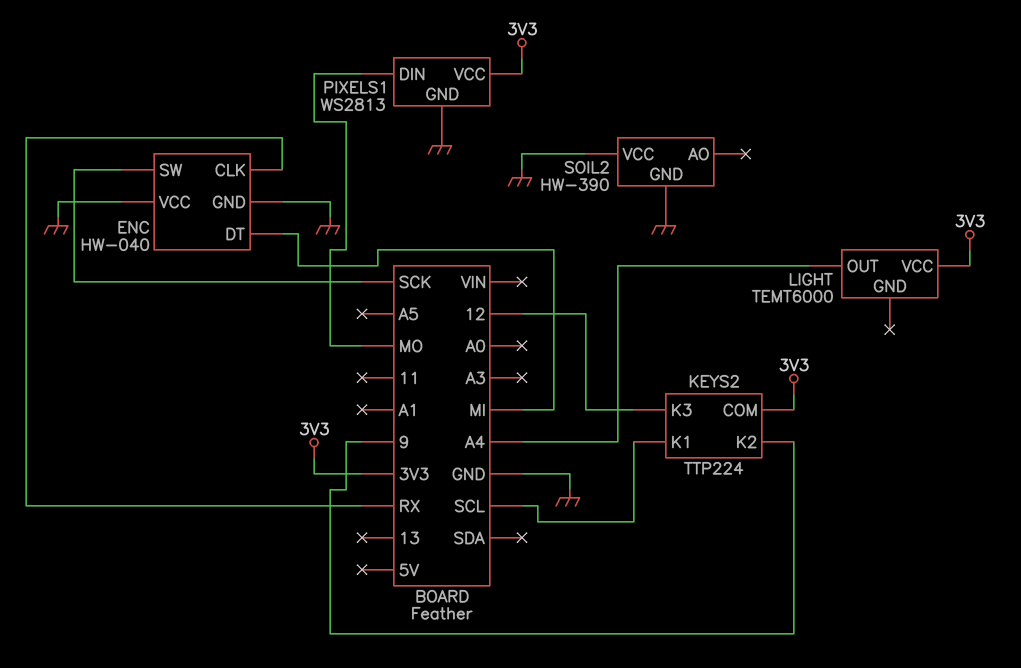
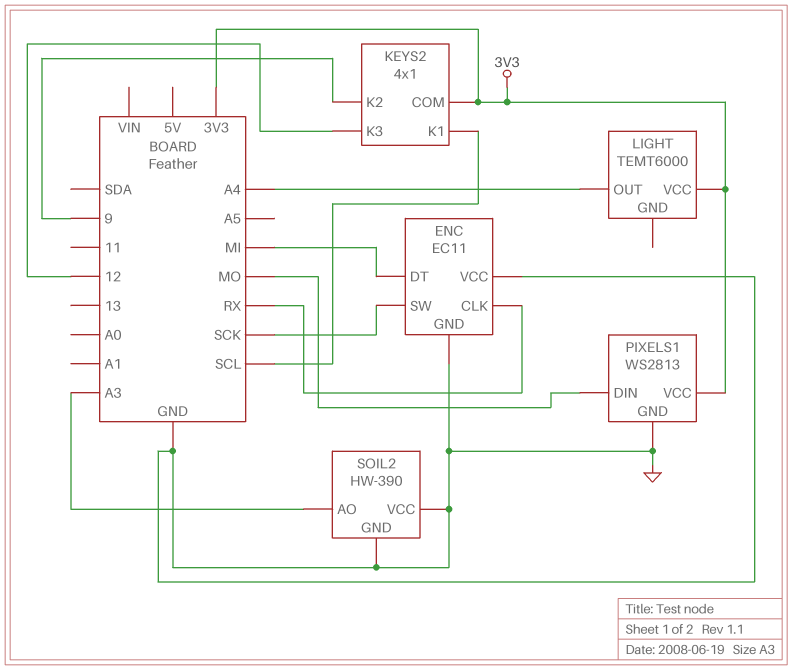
ENC: HW-040 -> EC11
KEYS2: TTP224 -> 4x1
SOIL2 pin AO: none -> A3

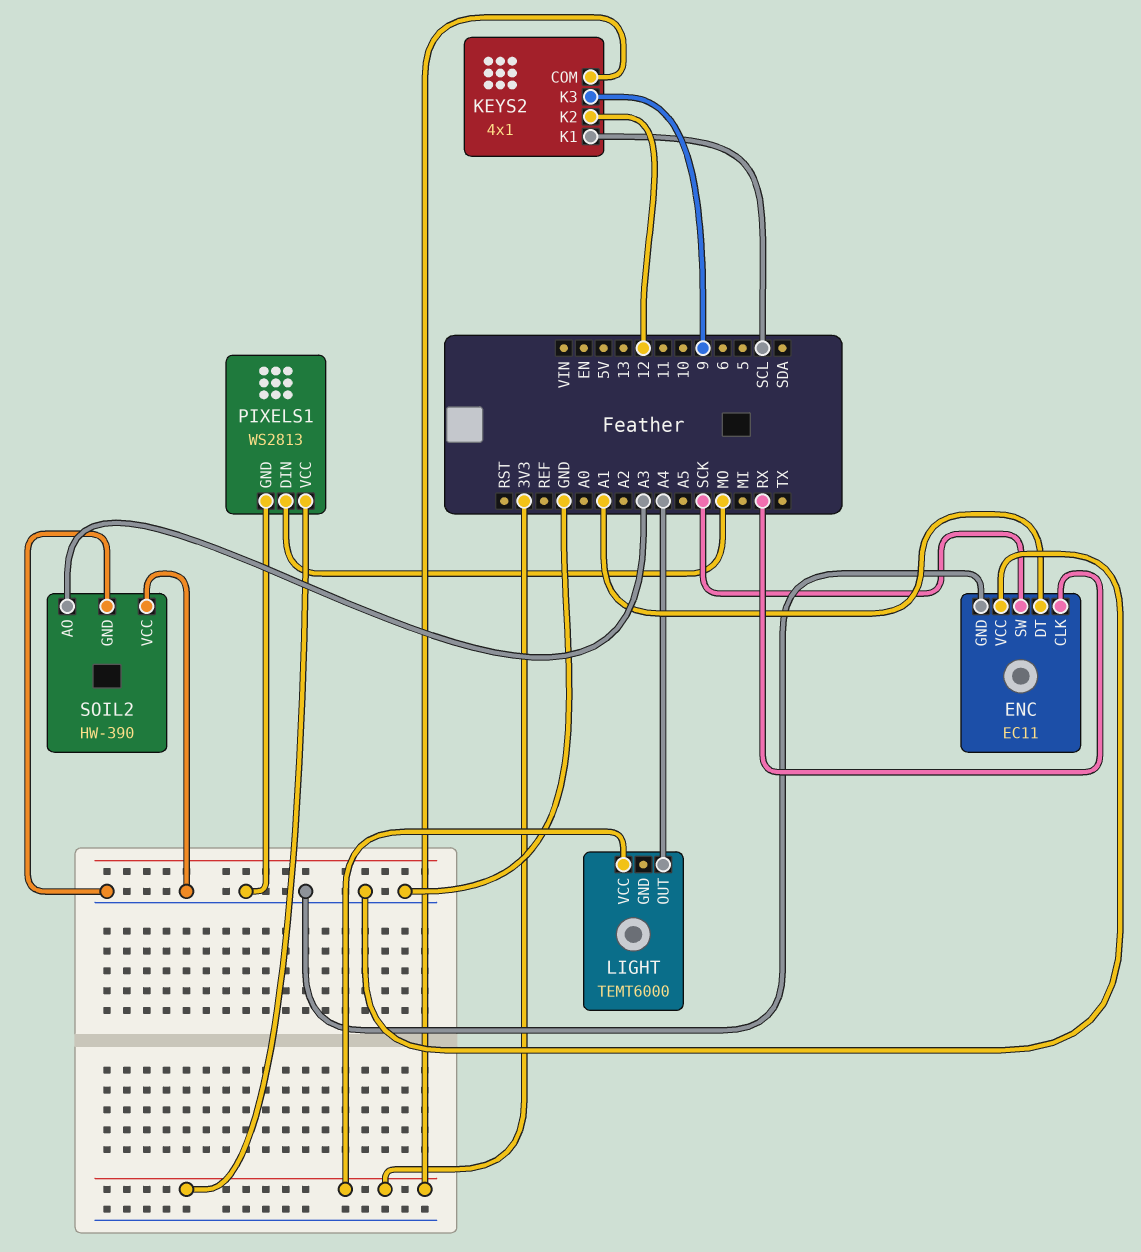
ENC pin DT: MI -> A1
KEYS2 pin K2: 9 -> 12
KEYS2 pin K3: 12 -> 9

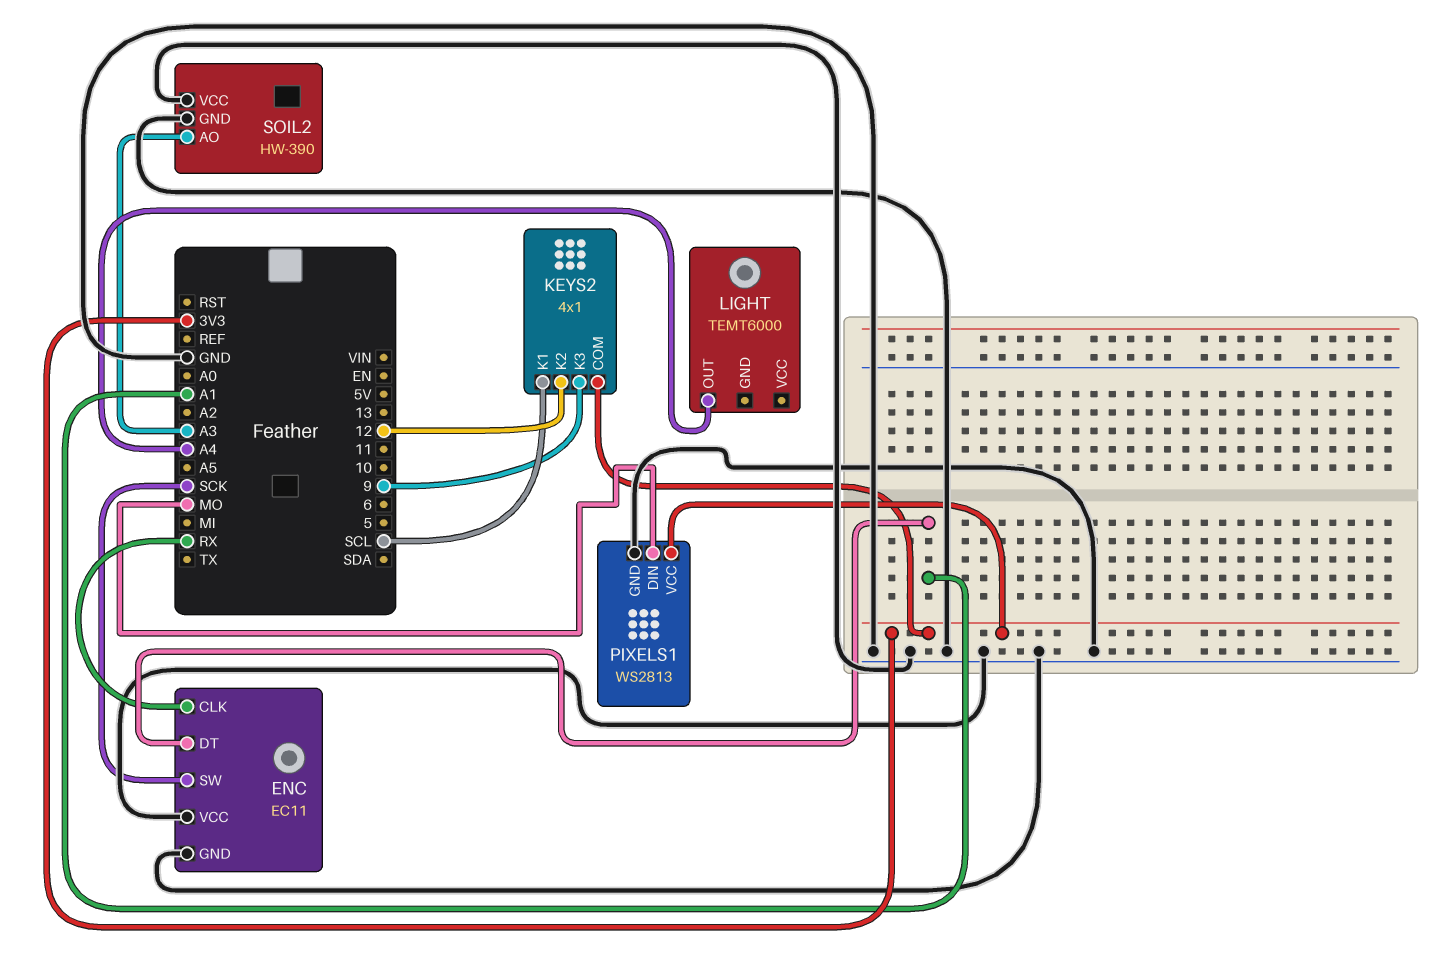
LIGHT pin VCC: 3V3 -> none

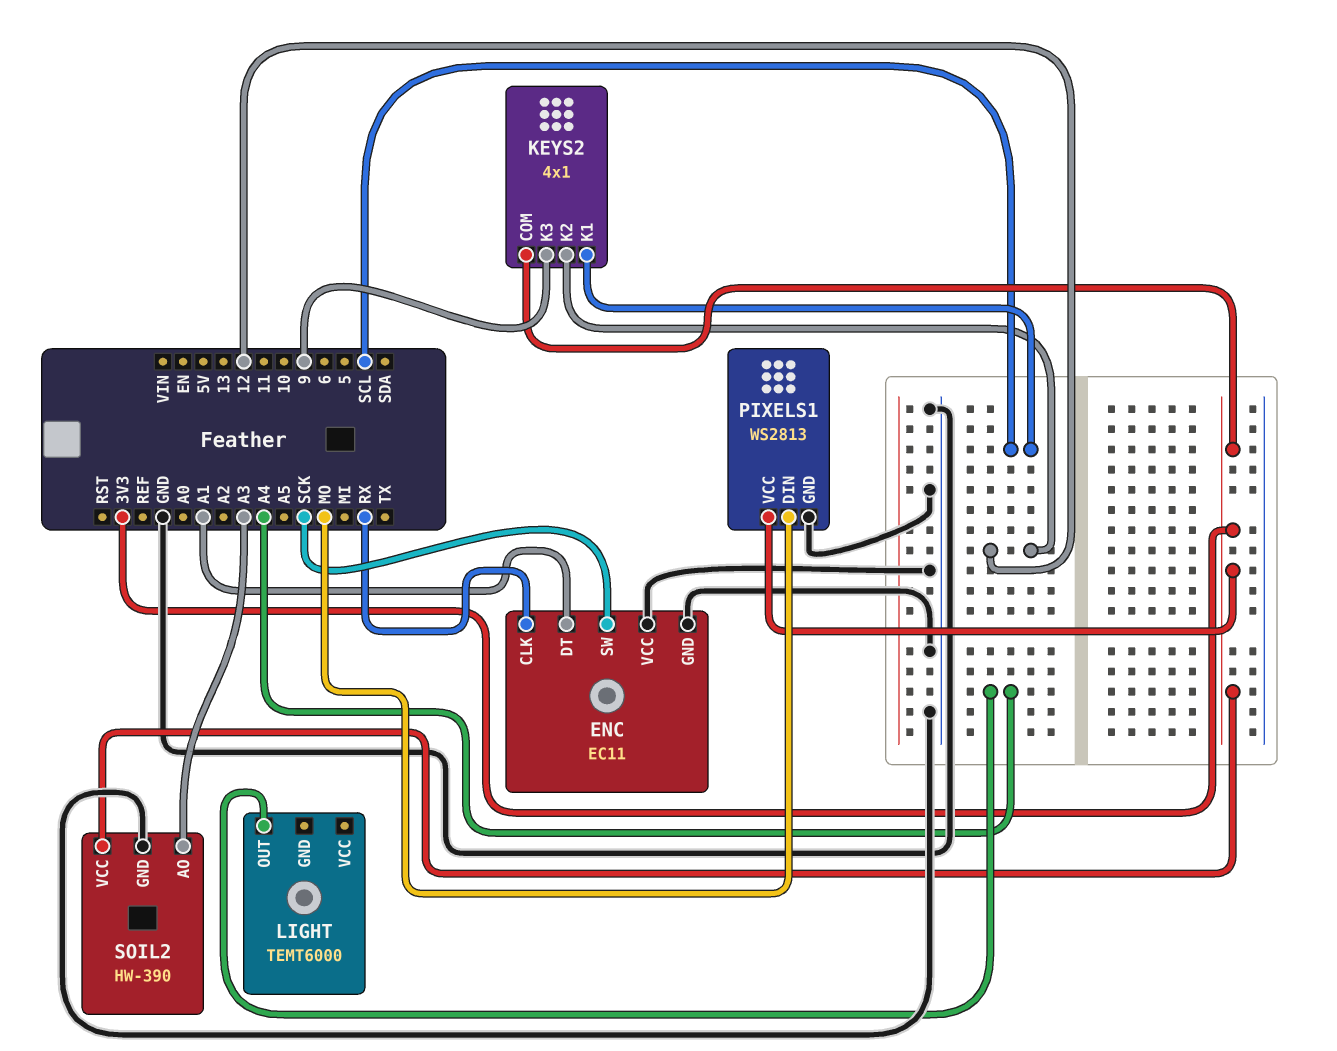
SOIL2 pin VCC: GND -> 3V3

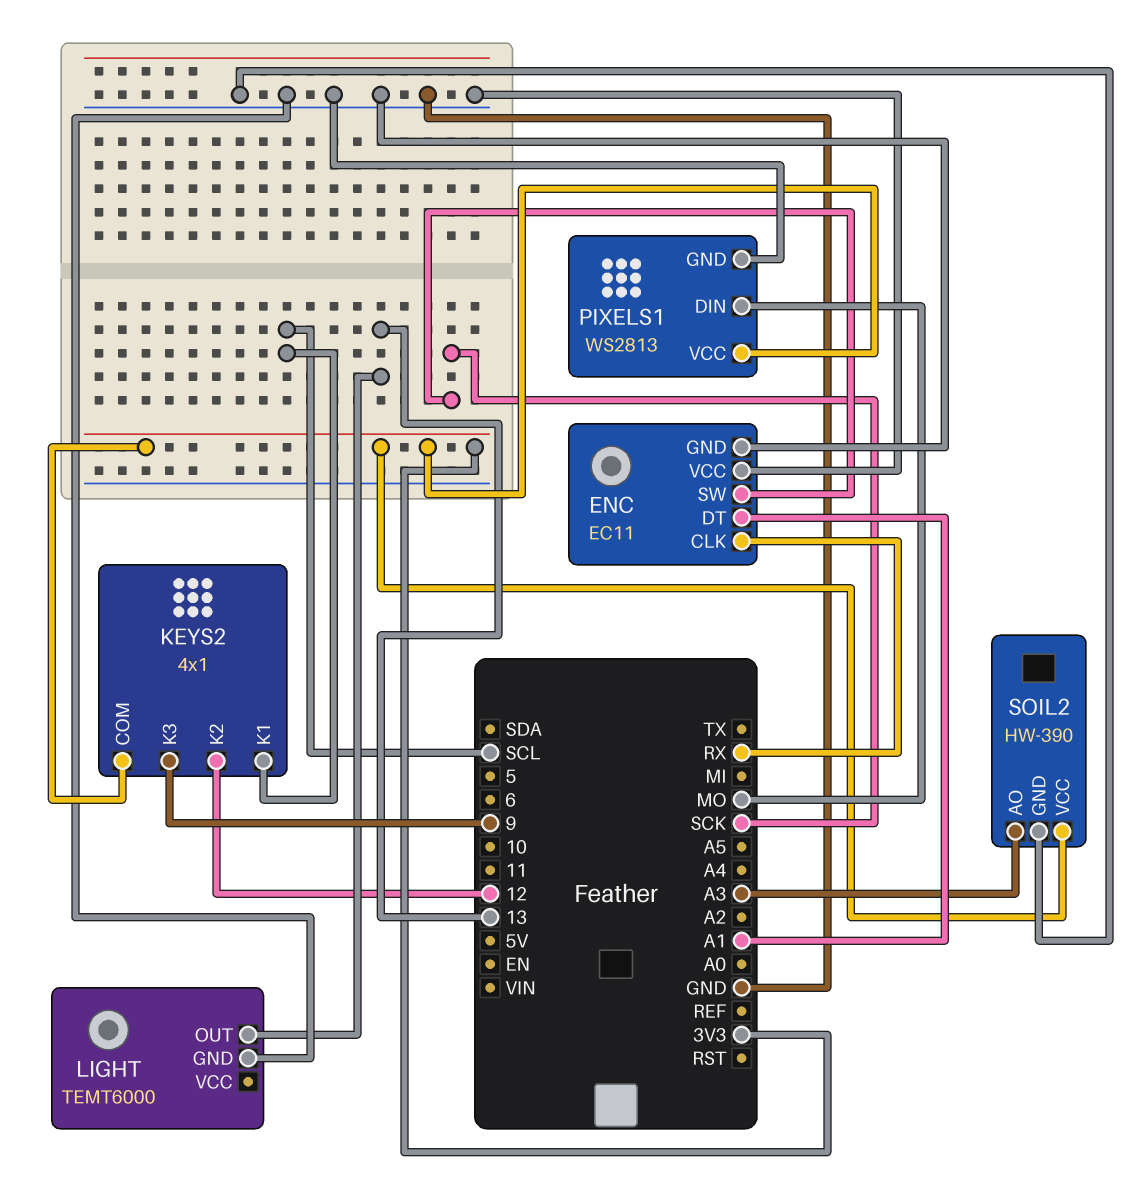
LIGHT pin GND: none -> GND
LIGHT pin OUT: A4 -> 13

